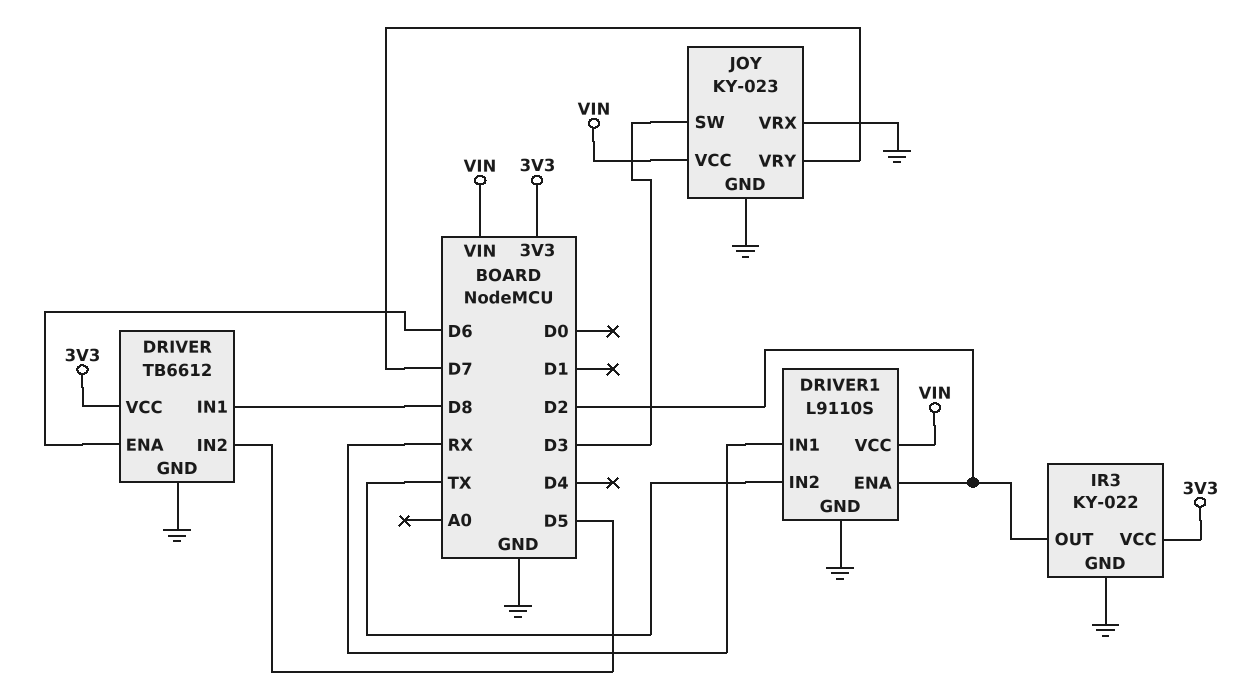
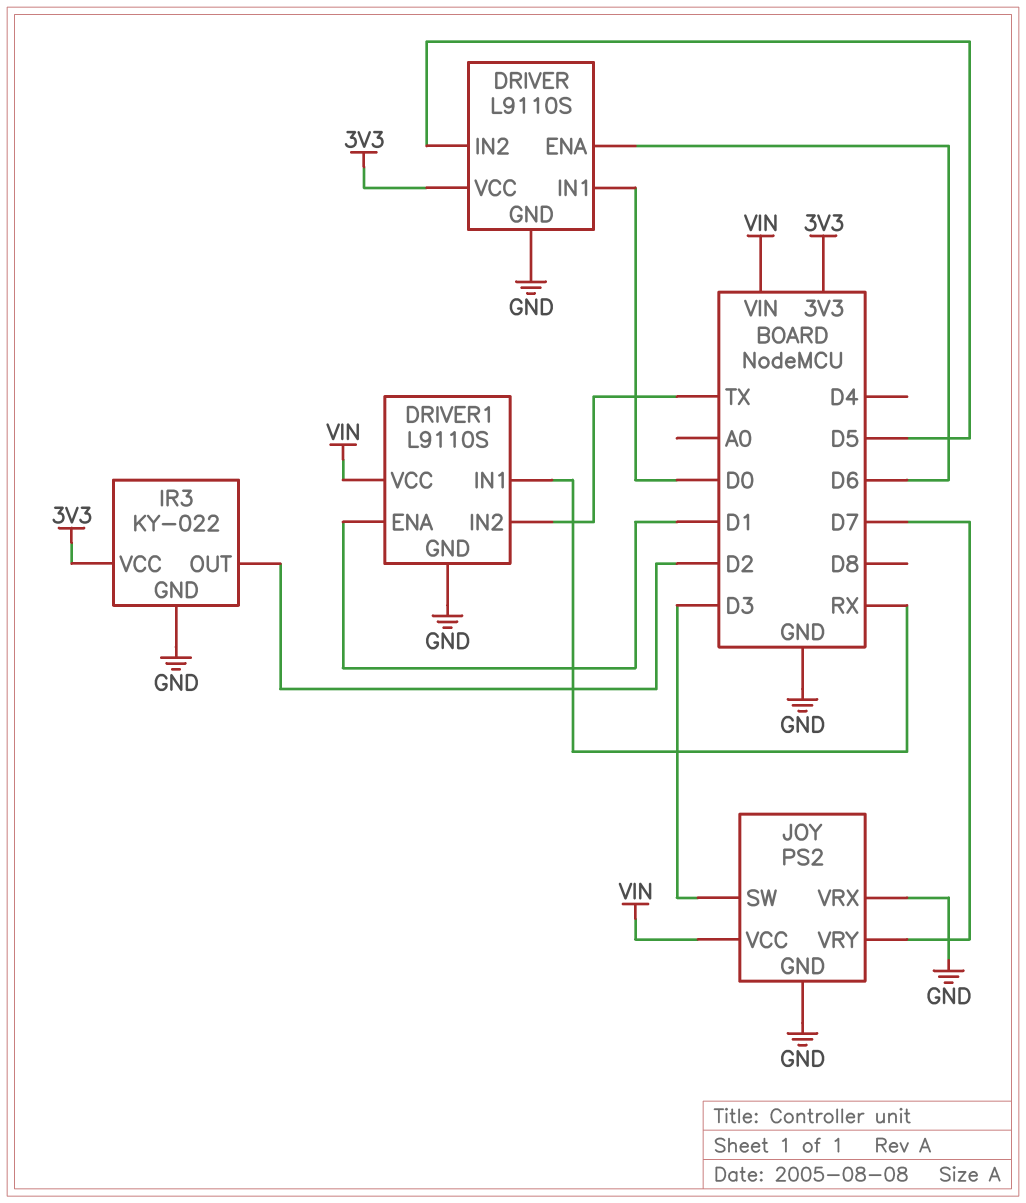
DRIVER: TB6612 -> L9110S
DRIVER pin IN1: D8 -> D0
DRIVER1 pin ENA: D2 -> D1
JOY: KY-023 -> PS2

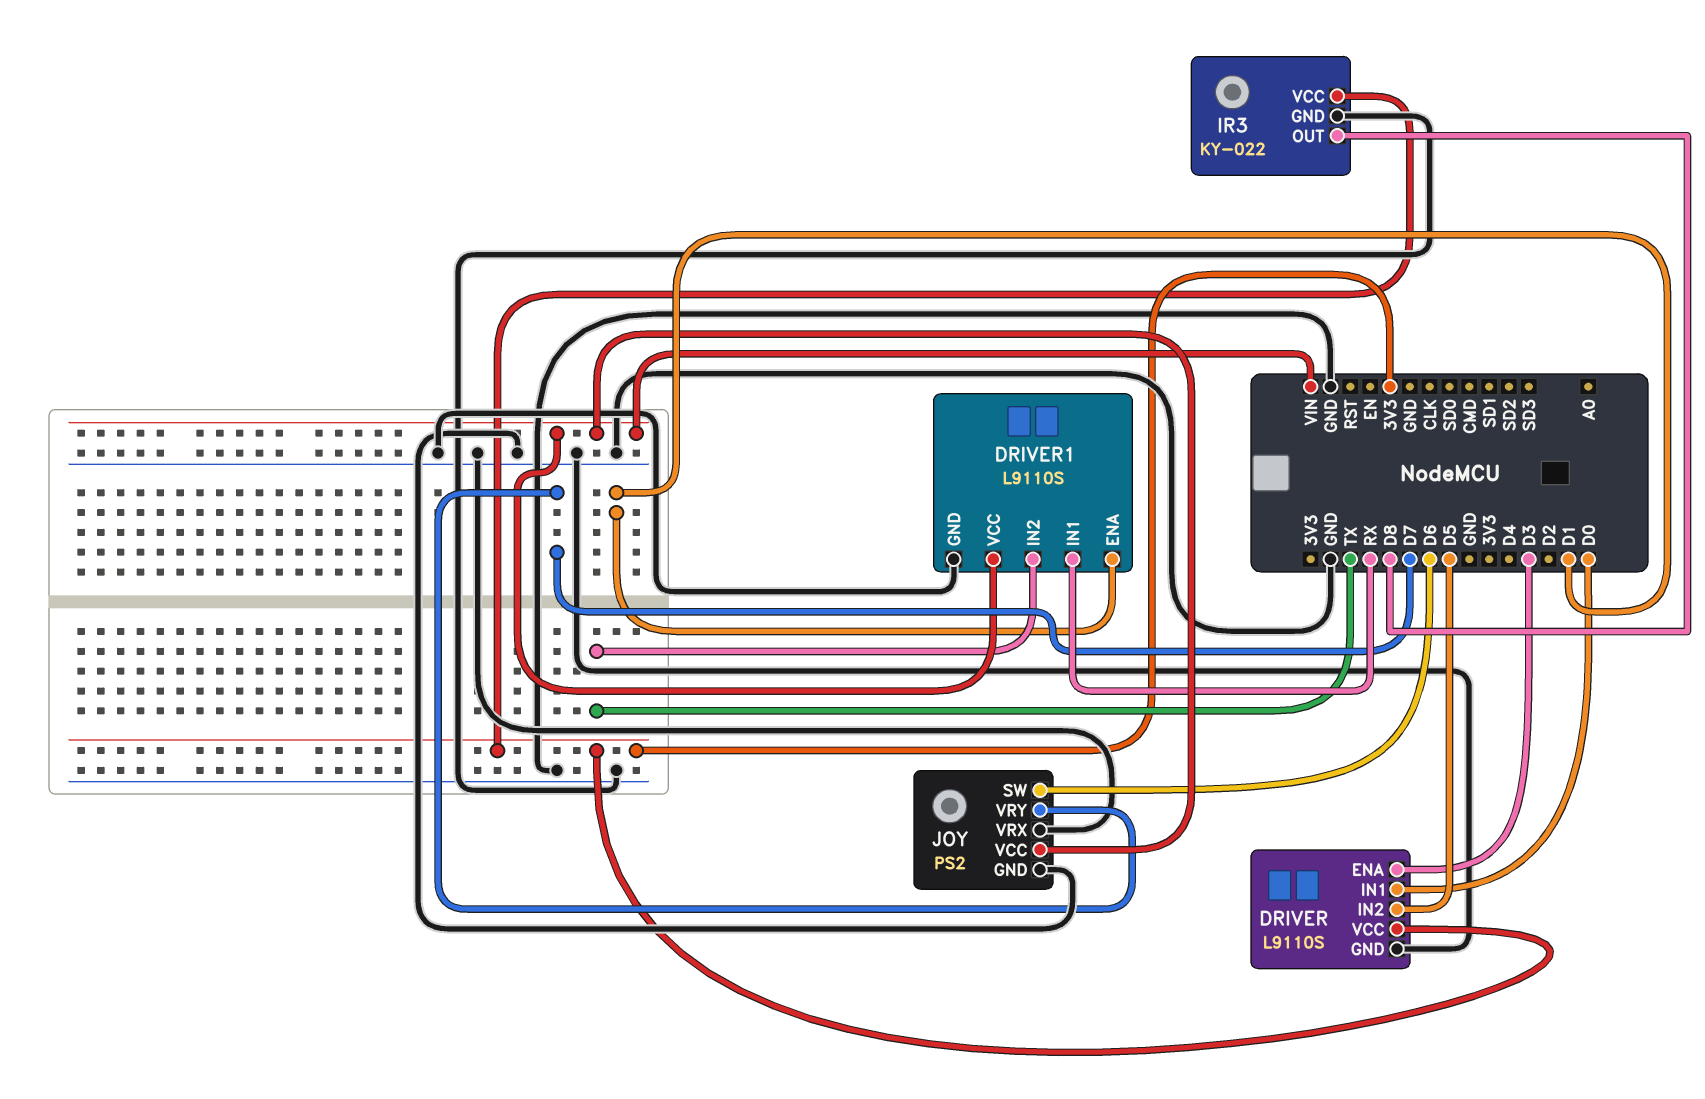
DRIVER pin ENA: D6 -> D3
IR3 pin OUT: D2 -> D8
JOY pin SW: D3 -> D6

